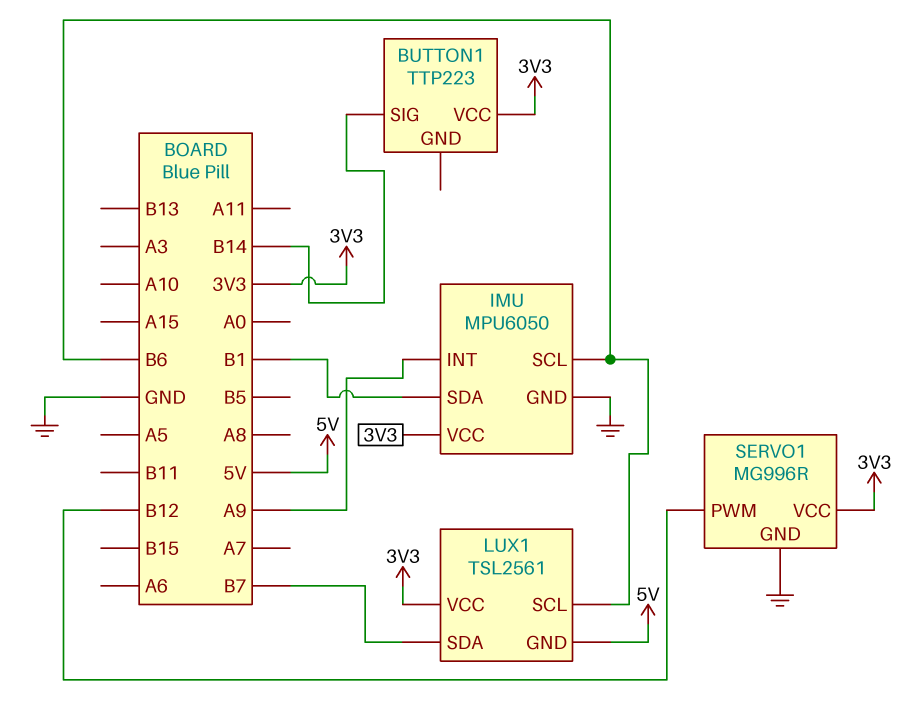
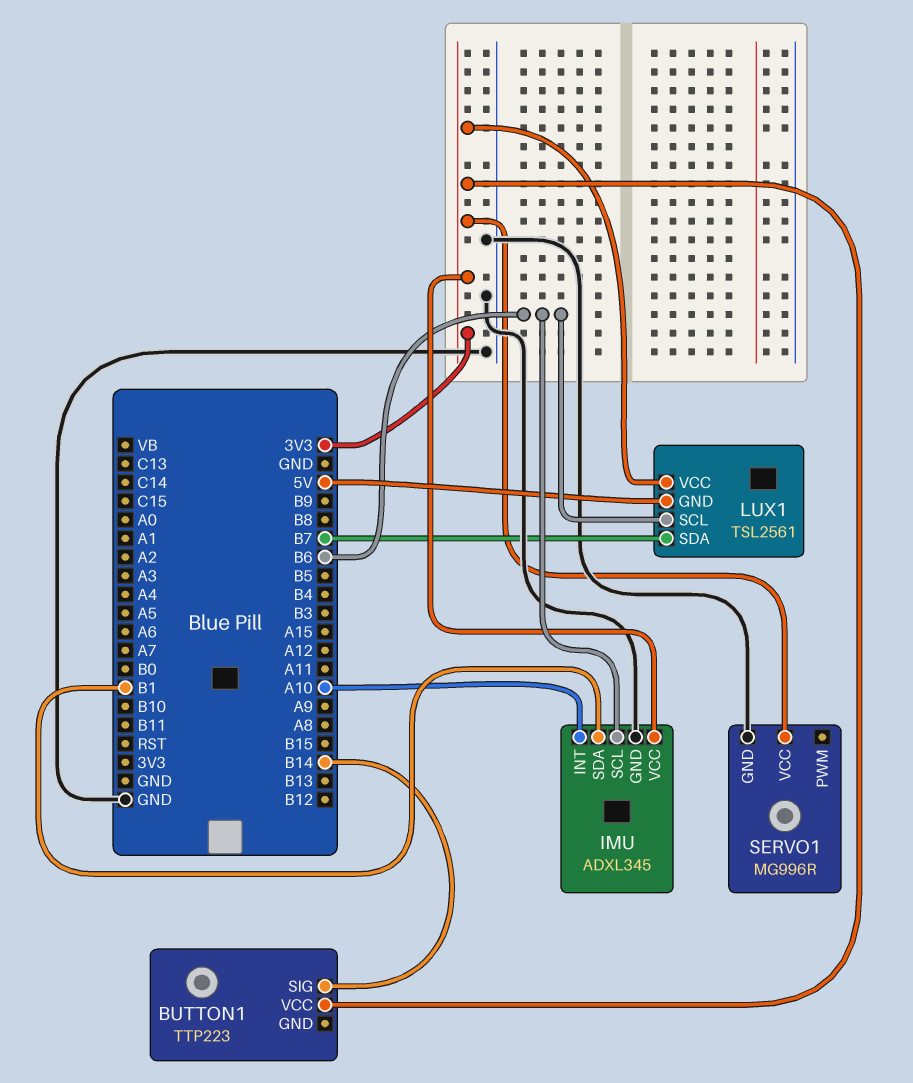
IMU: MPU6050 -> ADXL345
IMU pin INT: A9 -> A10
SERVO1 pin PWM: B12 -> none

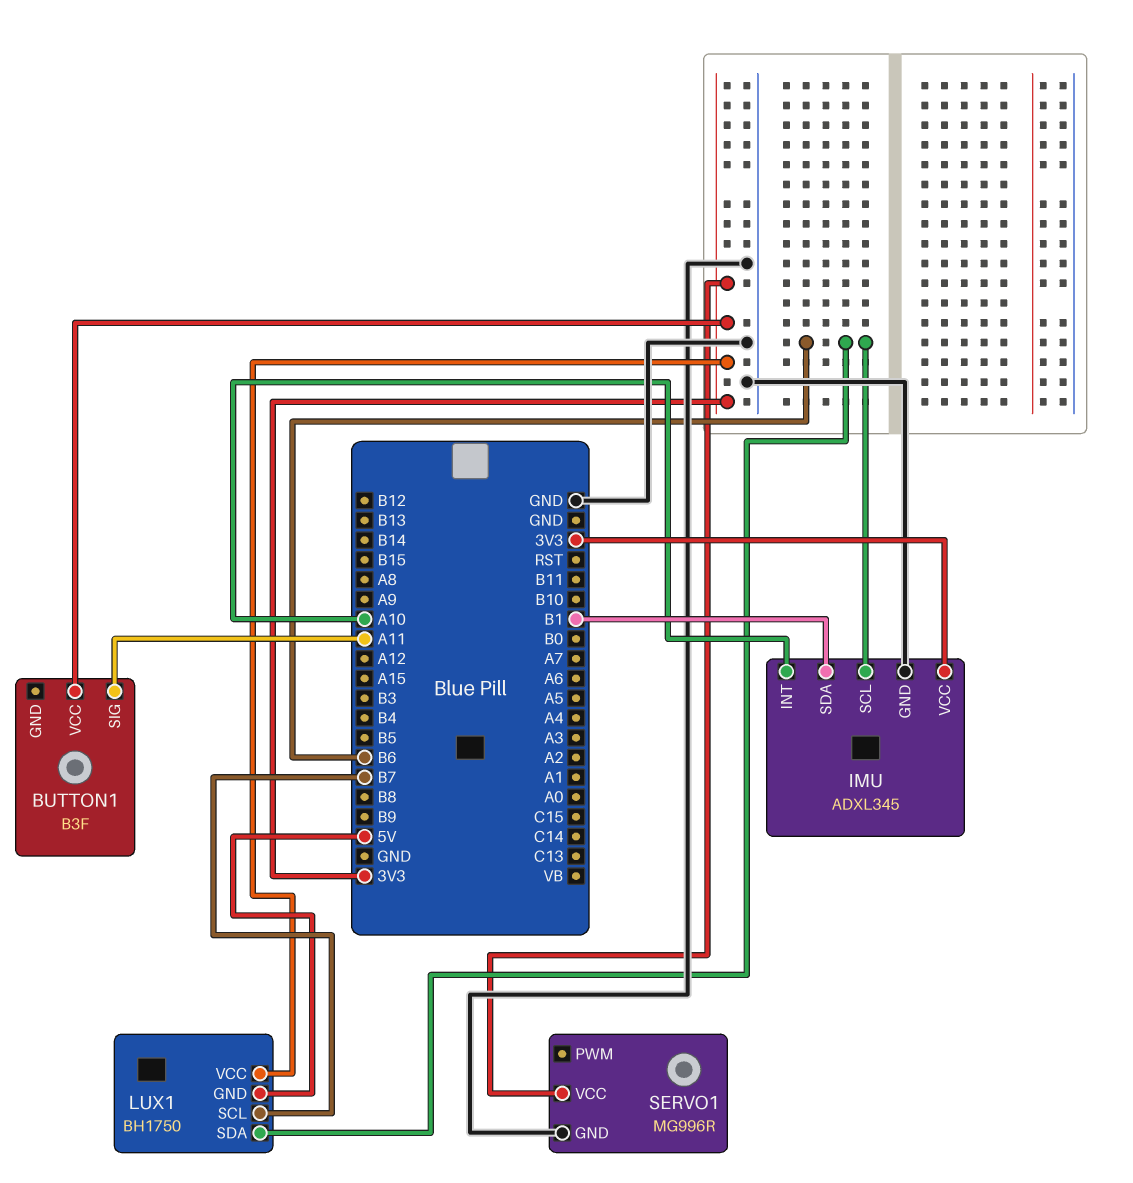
BUTTON1: TTP223 -> B3F
BUTTON1 pin SIG: B14 -> A11
LUX1: TSL2561 -> BH1750
LUX1 pin SCL: B6 -> B7
LUX1 pin SDA: B7 -> B6

